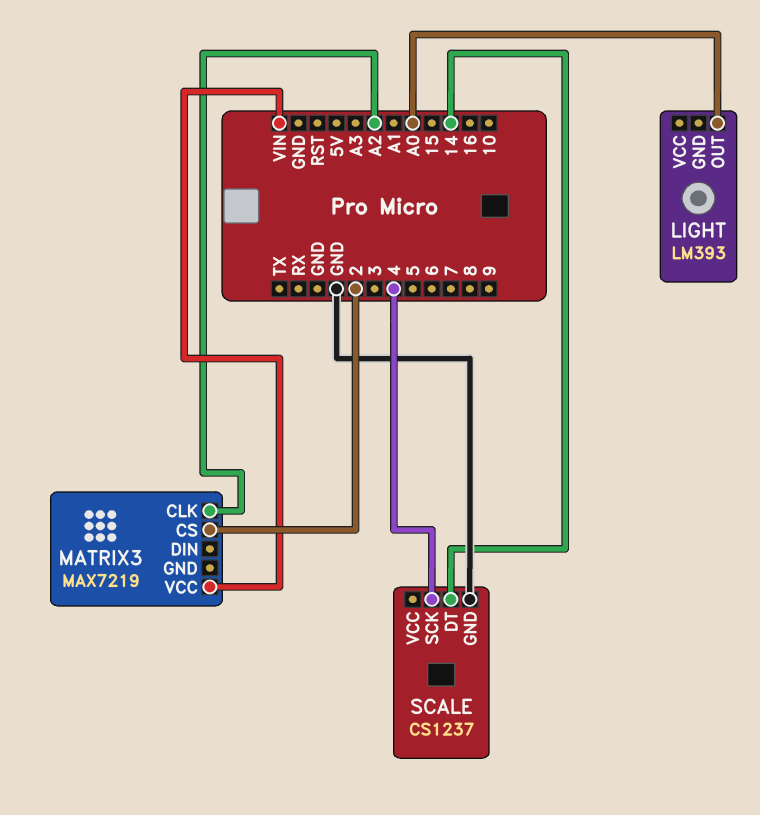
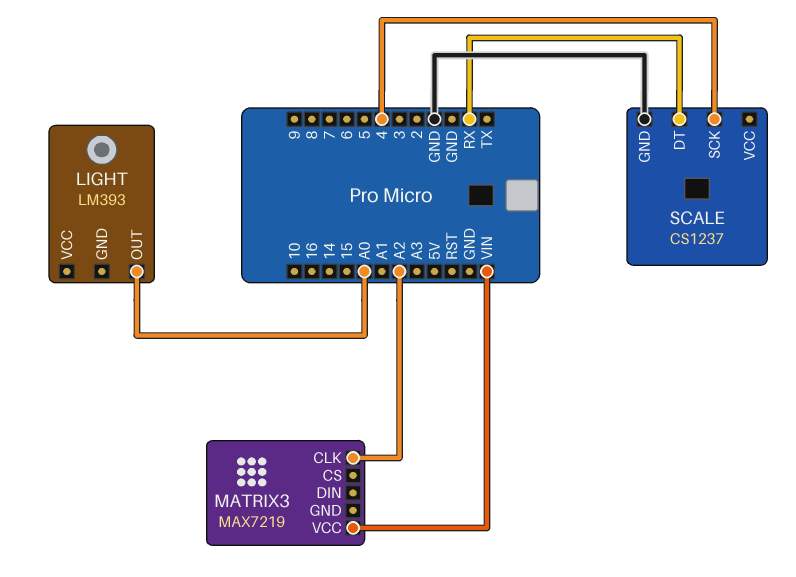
MATRIX3 pin CS: 2 -> none
SCALE pin DT: 14 -> RX

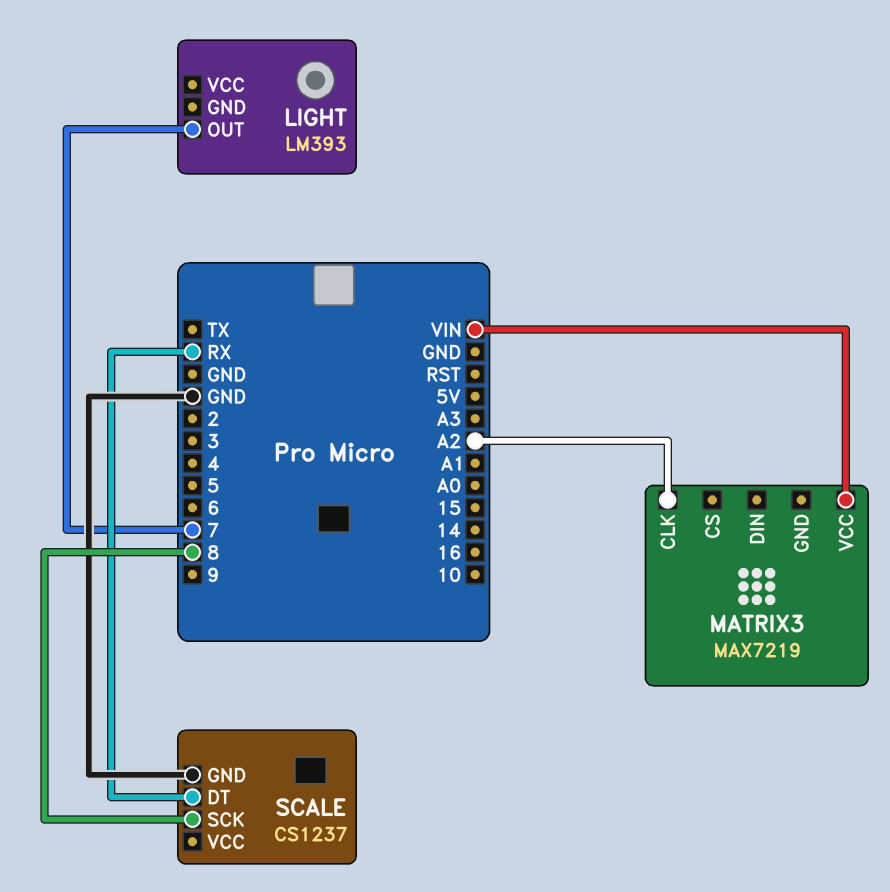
LIGHT pin OUT: A0 -> 7
SCALE pin SCK: 4 -> 8

